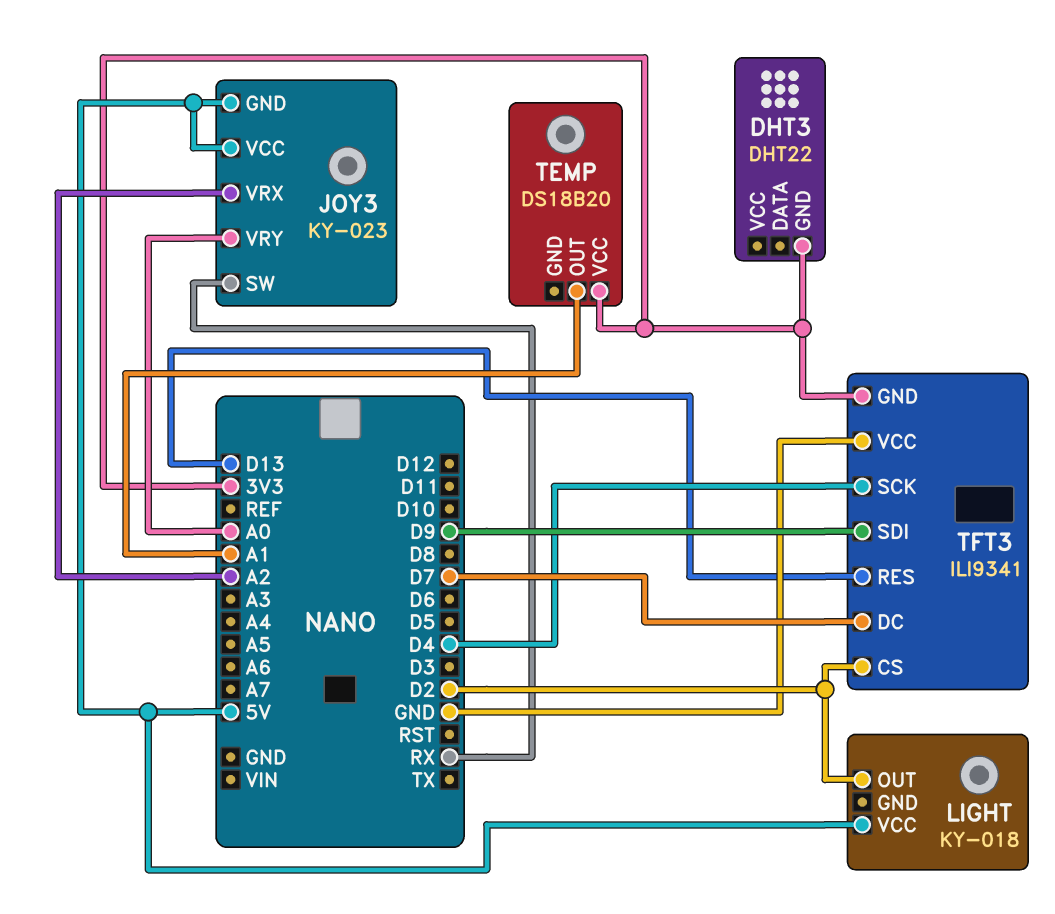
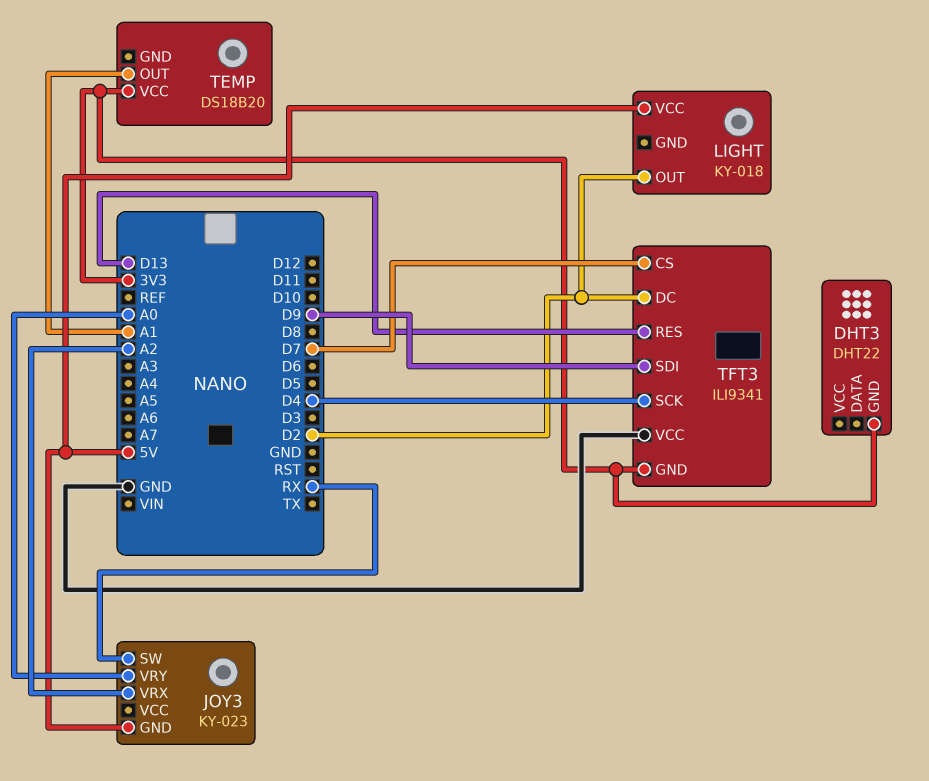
JOY3 pin VCC: 5V -> none
TFT3 pin CS: D2 -> D7
TFT3 pin DC: D7 -> D2

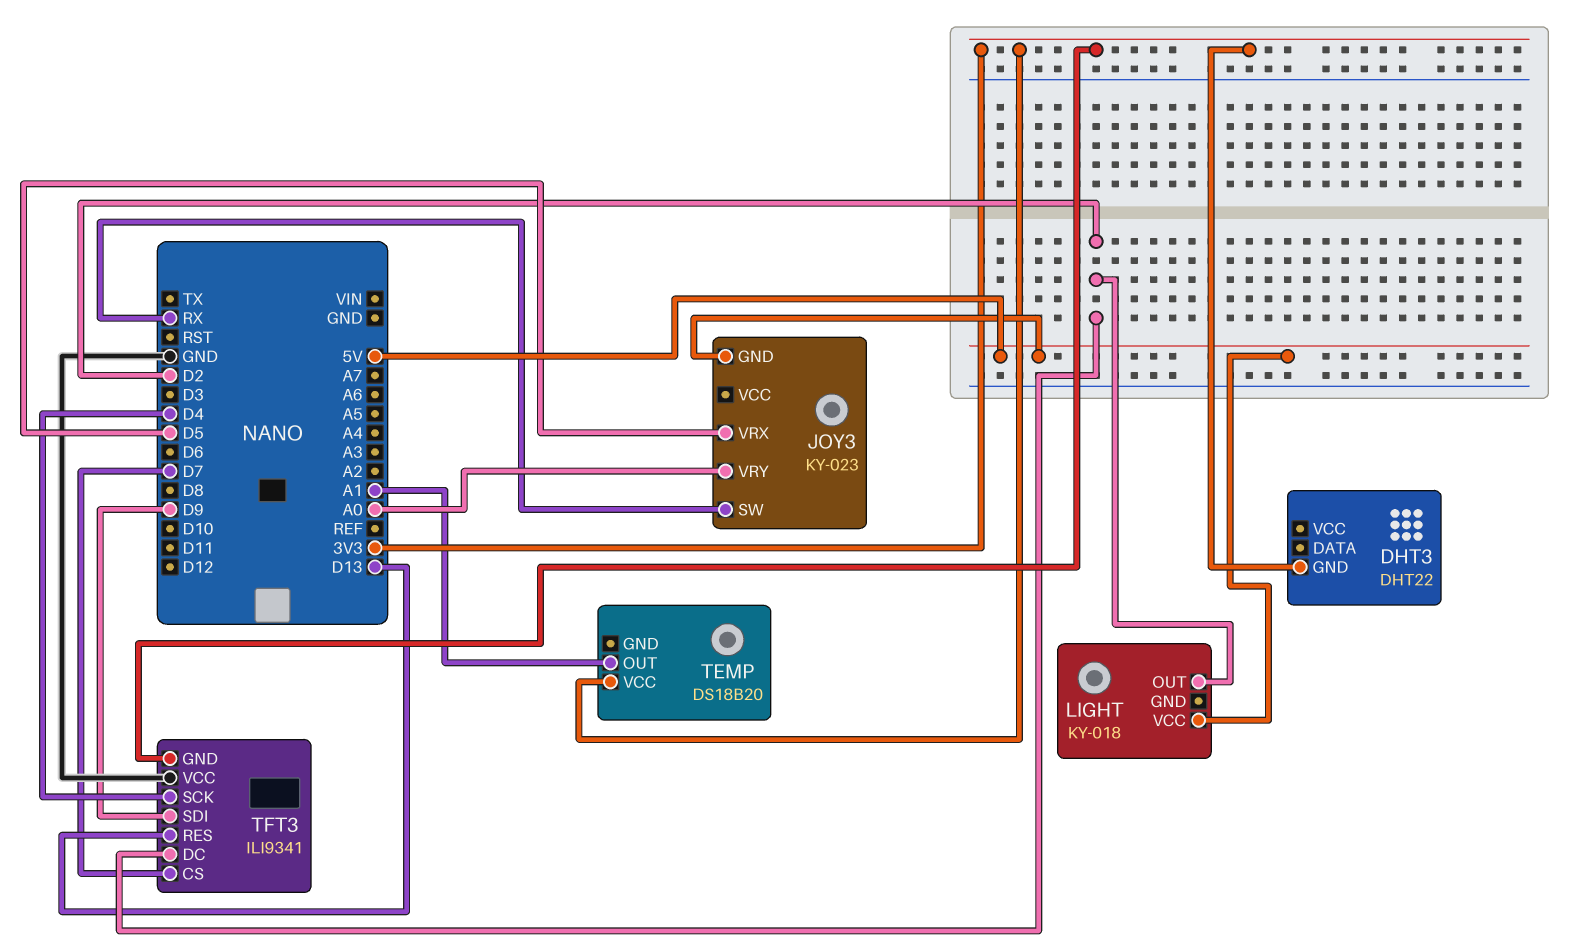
JOY3 pin VRX: A2 -> D5

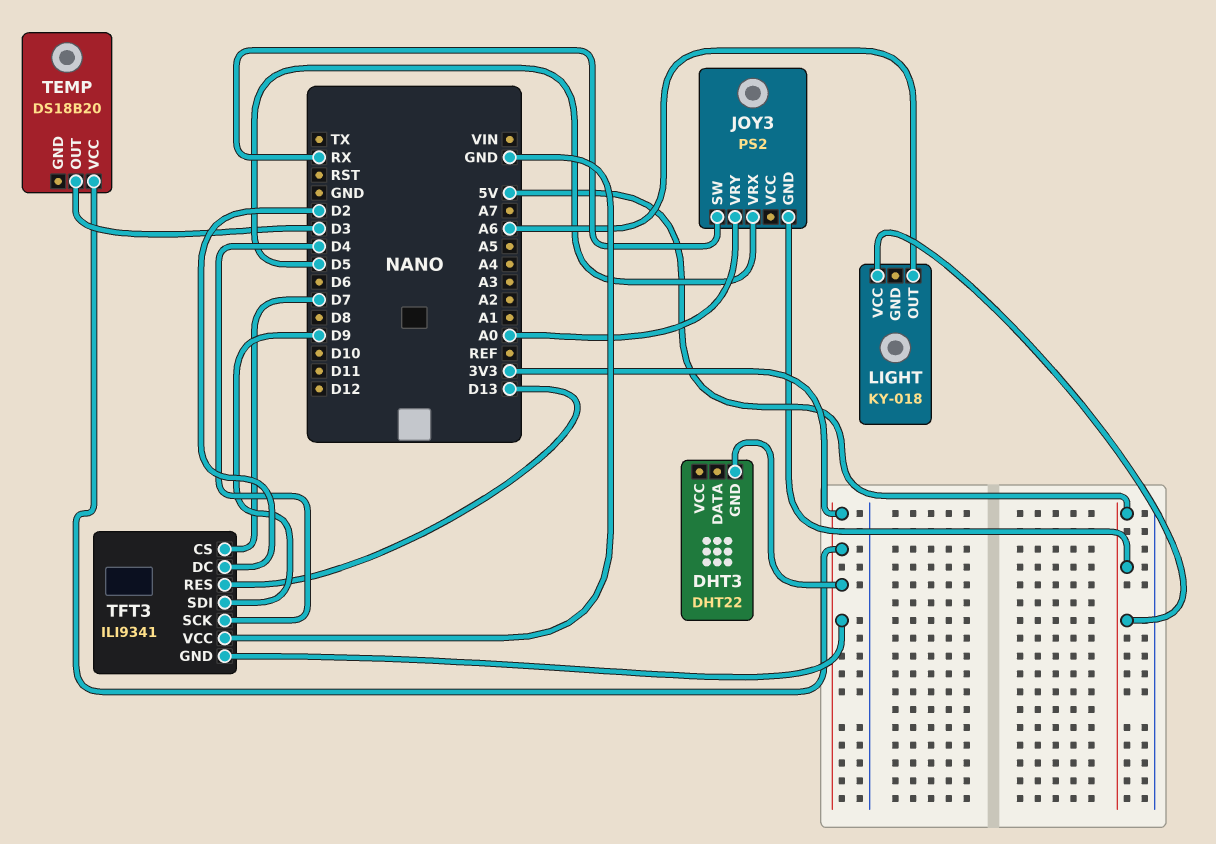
JOY3: KY-023 -> PS2
LIGHT pin OUT: D2 -> A6
TEMP pin OUT: A1 -> D3

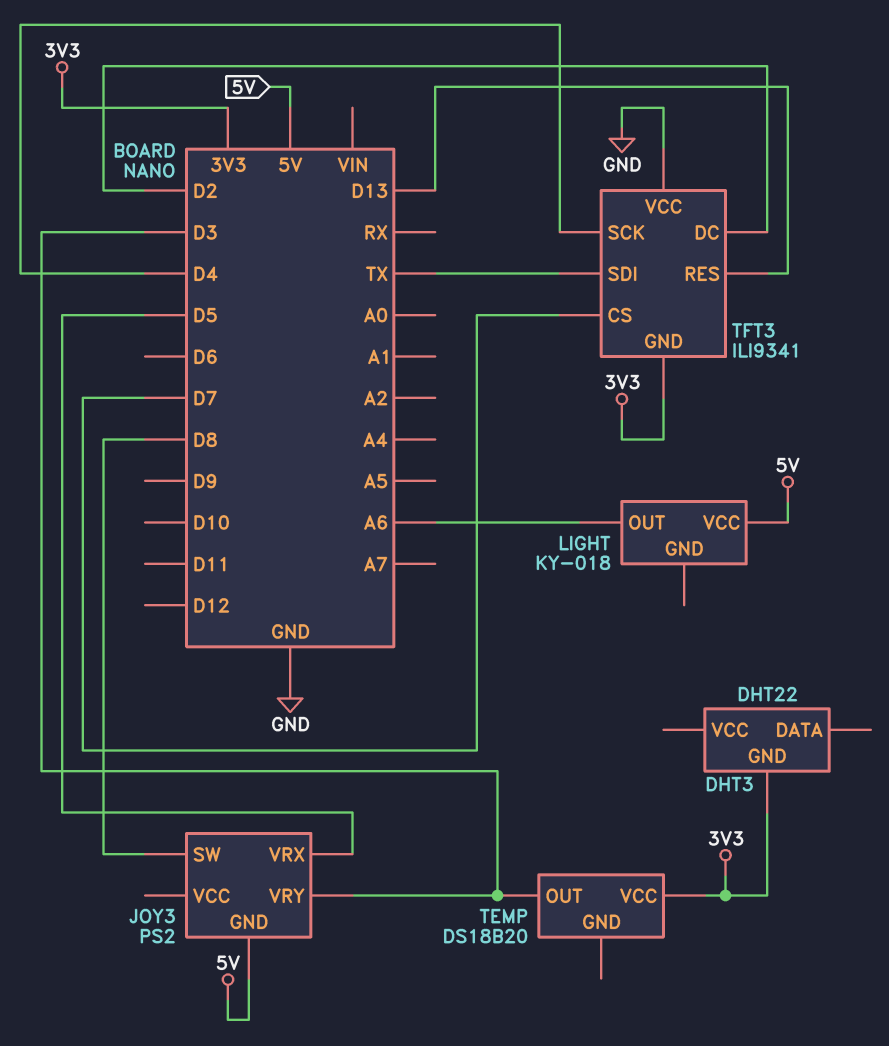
JOY3 pin SW: RX -> D8
JOY3 pin VRY: A0 -> D3
TFT3 pin SDI: D9 -> TX

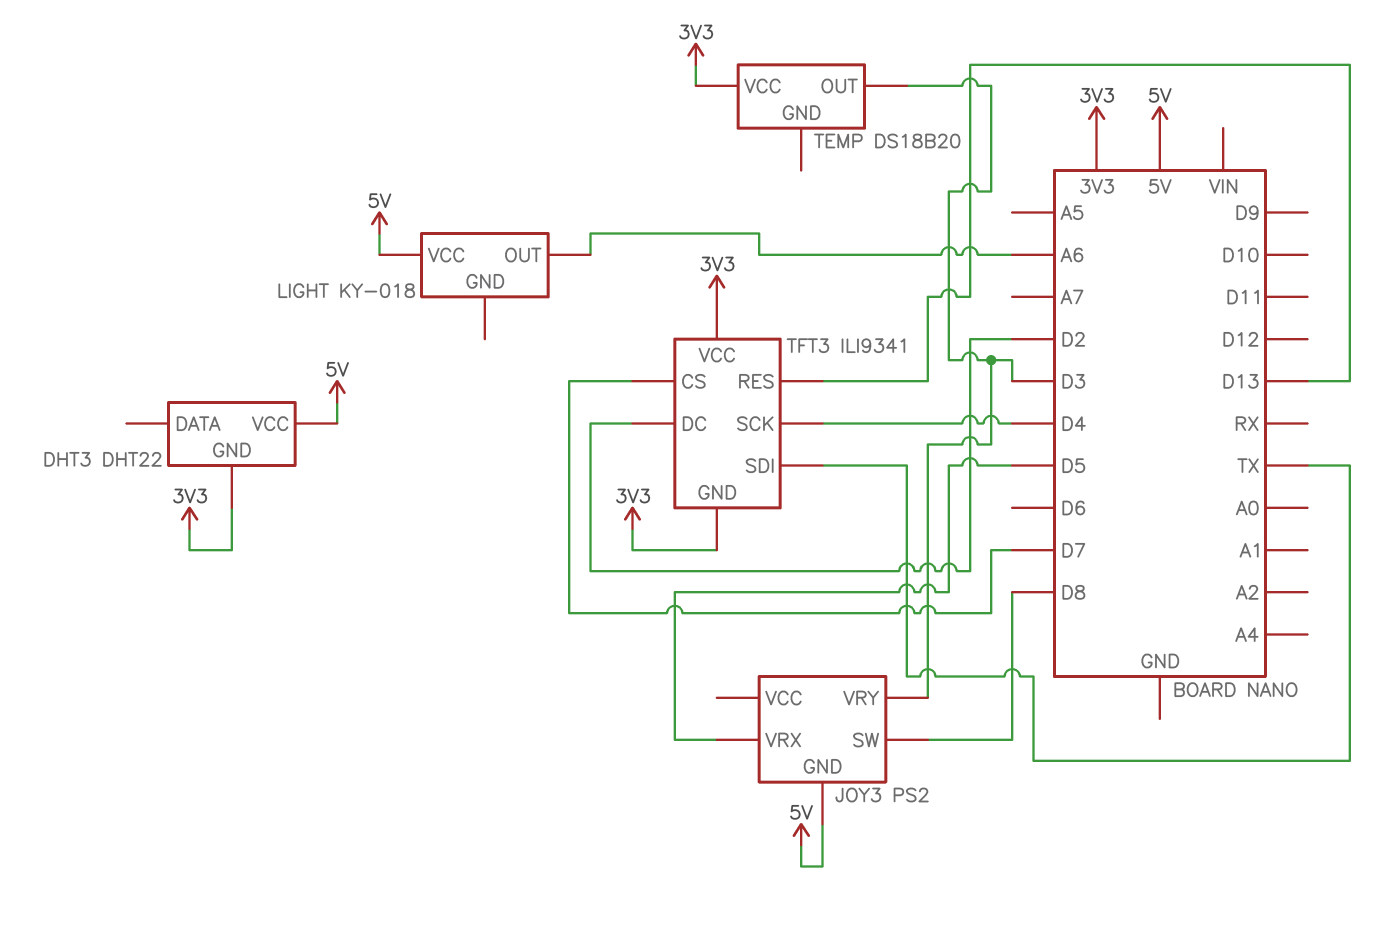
DHT3 pin VCC: none -> 5V
TFT3 pin VCC: GND -> 3V3

